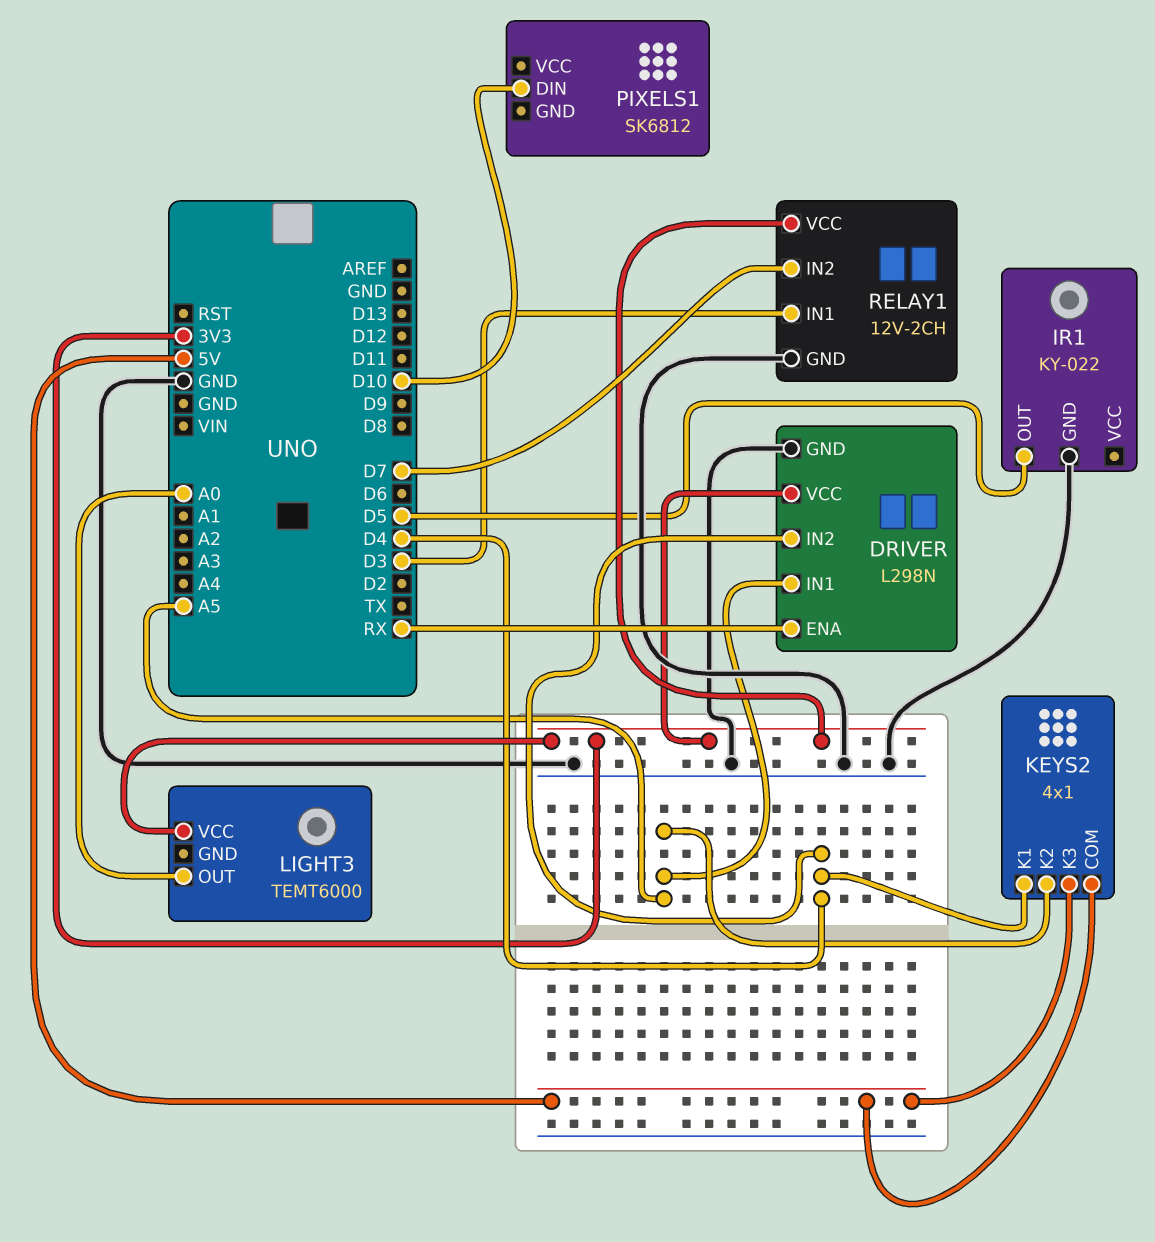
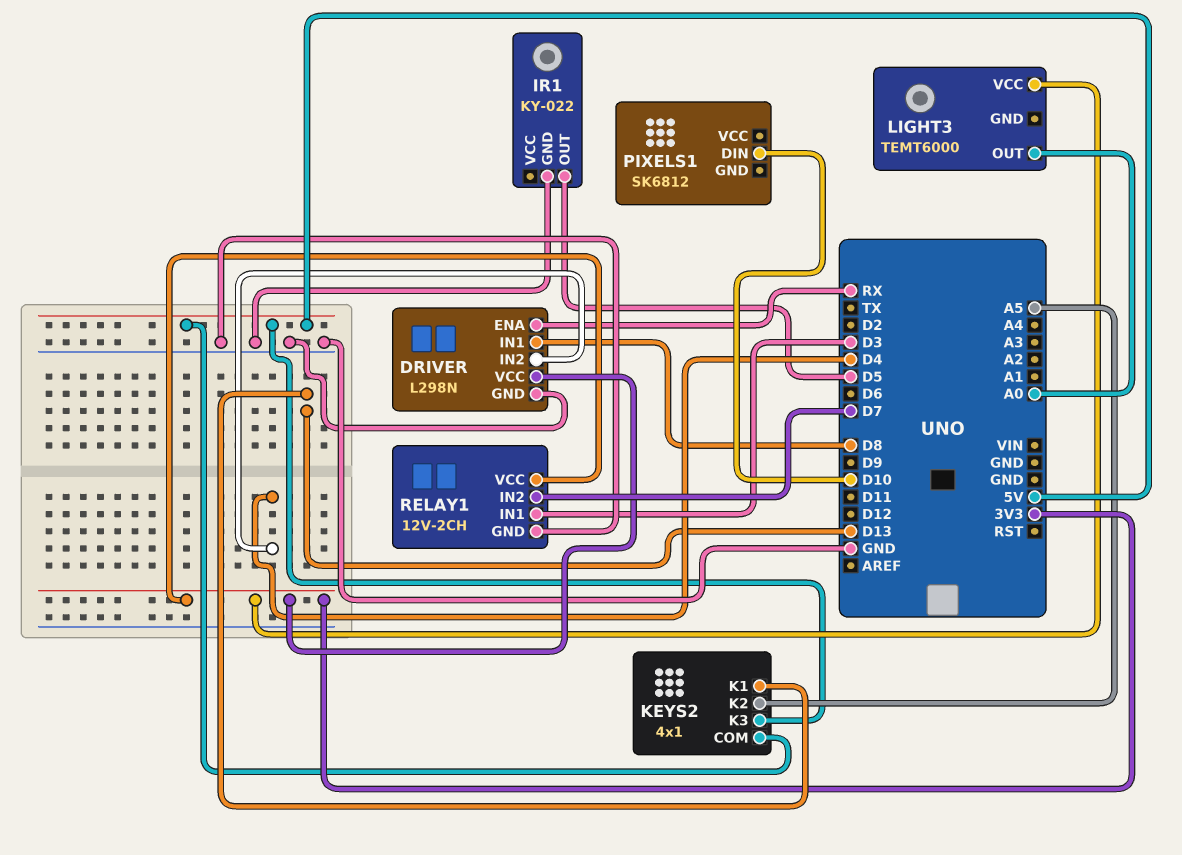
DRIVER pin IN1: A5 -> D8
KEYS2 pin K1: D4 -> D13

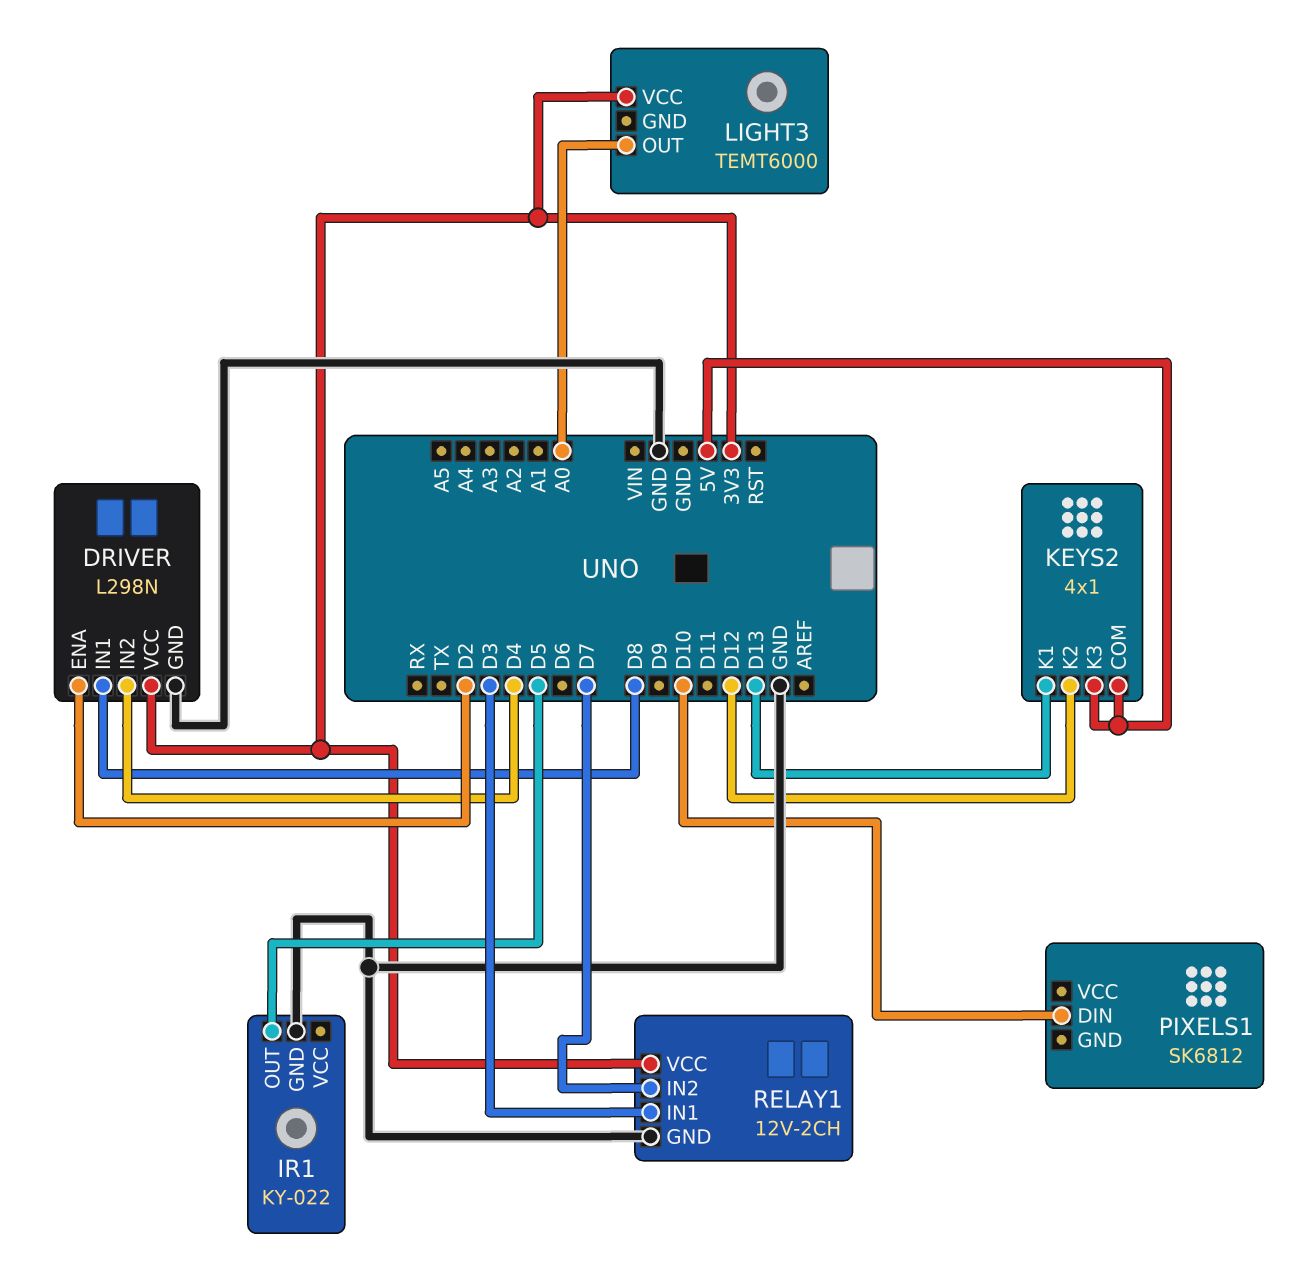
DRIVER pin ENA: RX -> D2
KEYS2 pin K2: A5 -> D12

